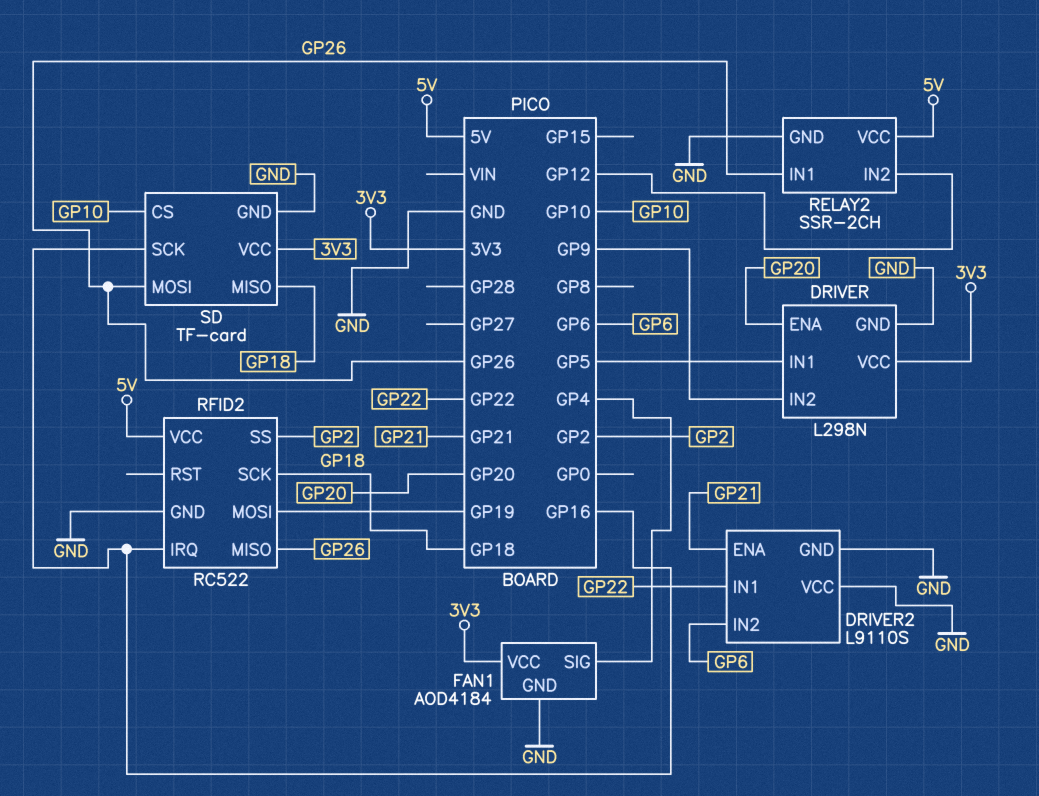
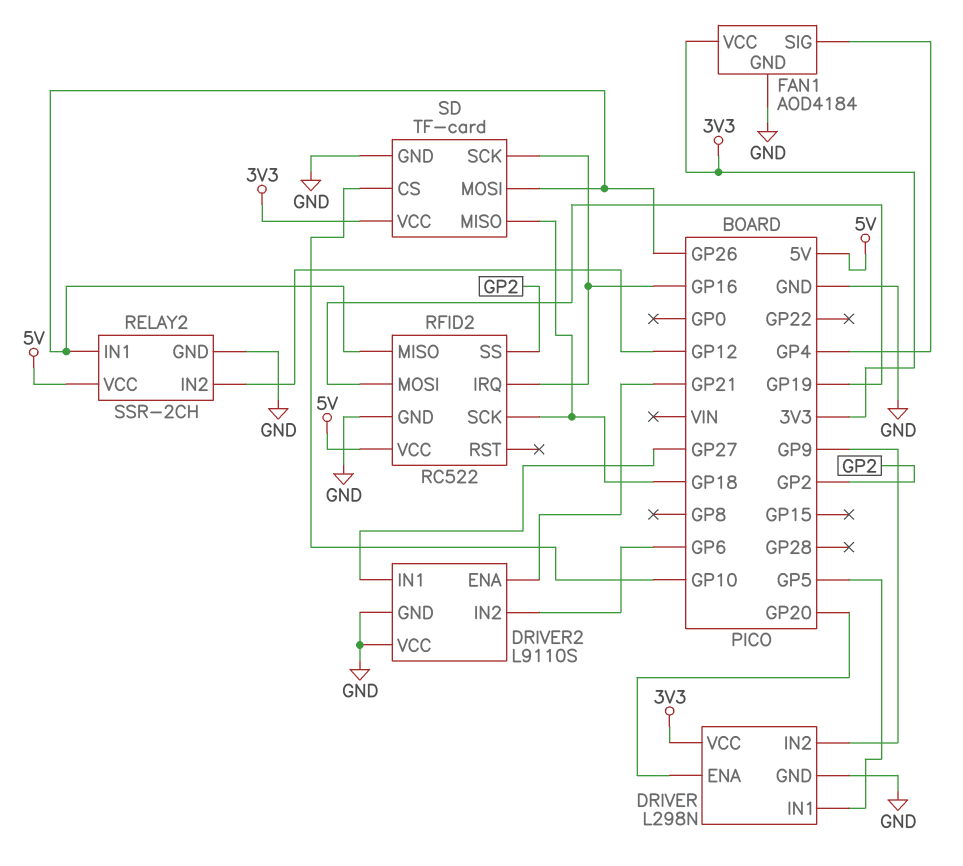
DRIVER2 pin IN1: GP22 -> GP27

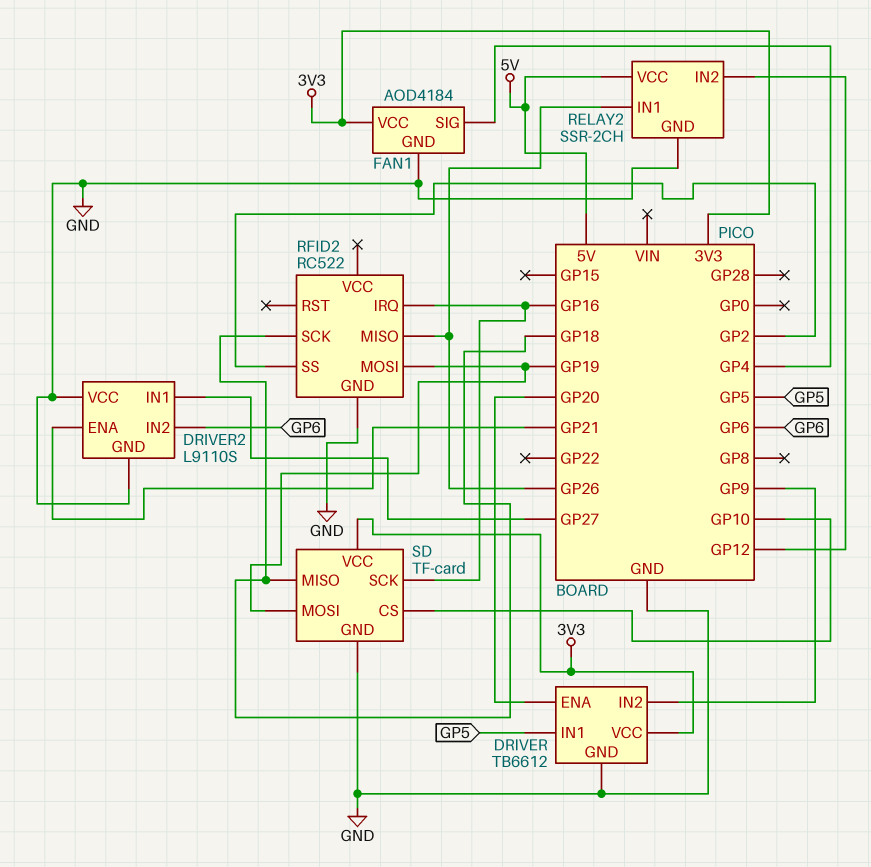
DRIVER: L298N -> TB6612
RFID2 pin VCC: 5V -> none
SD pin MOSI: GP26 -> GP19

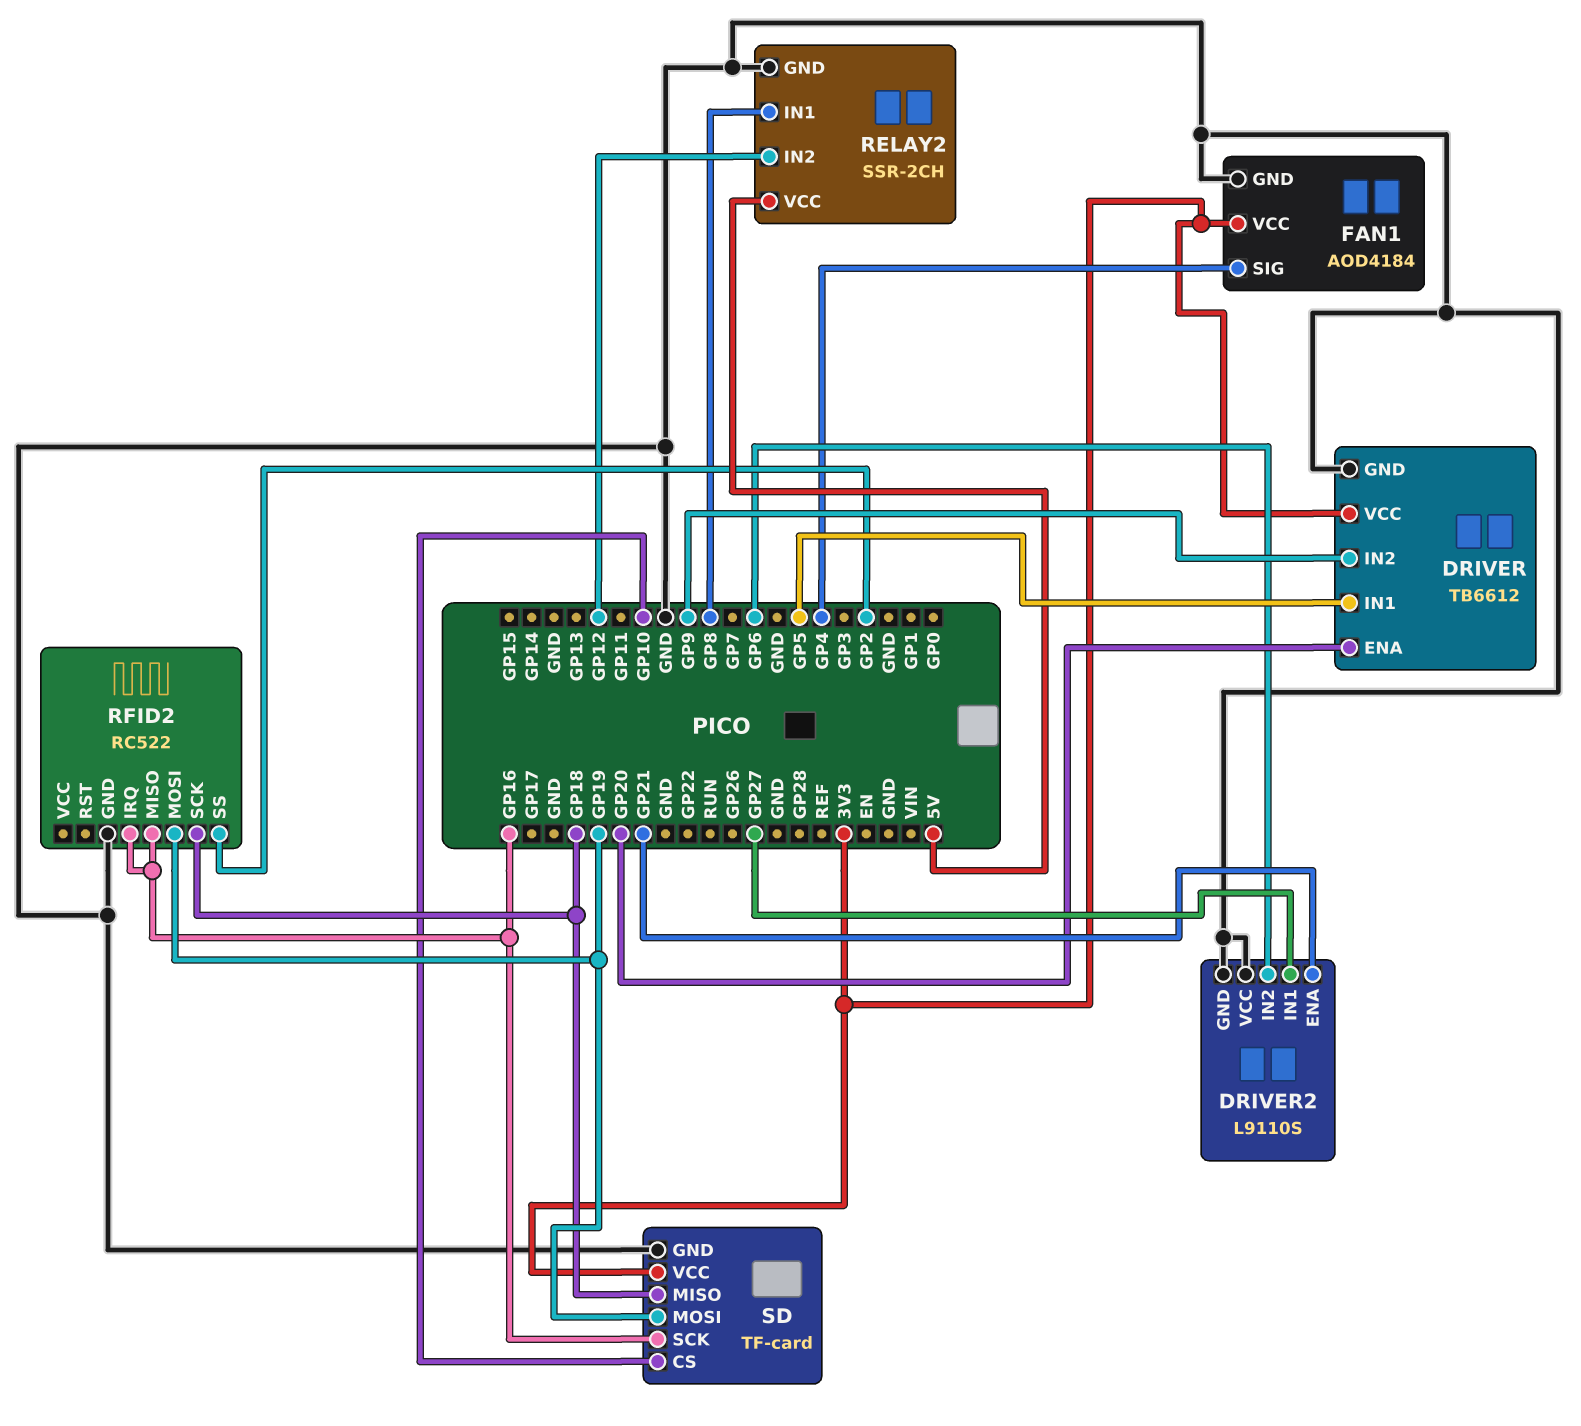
RELAY2 pin IN1: GP26 -> GP8
RFID2 pin MISO: GP26 -> GP16

